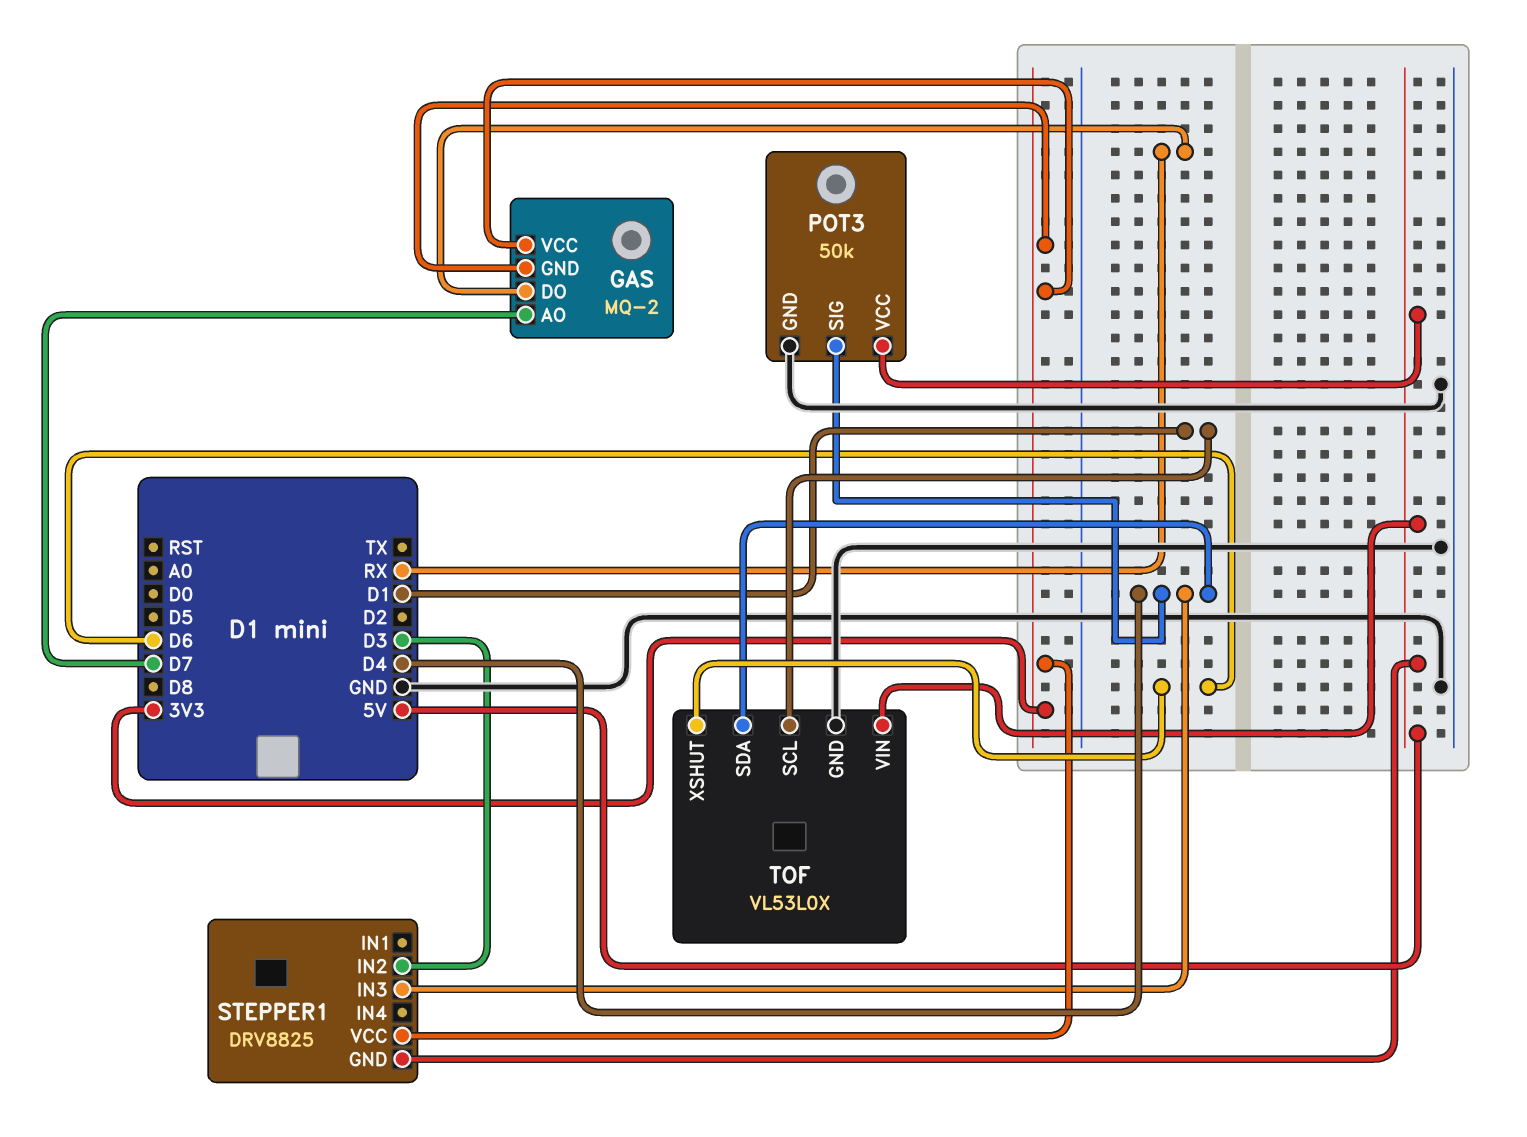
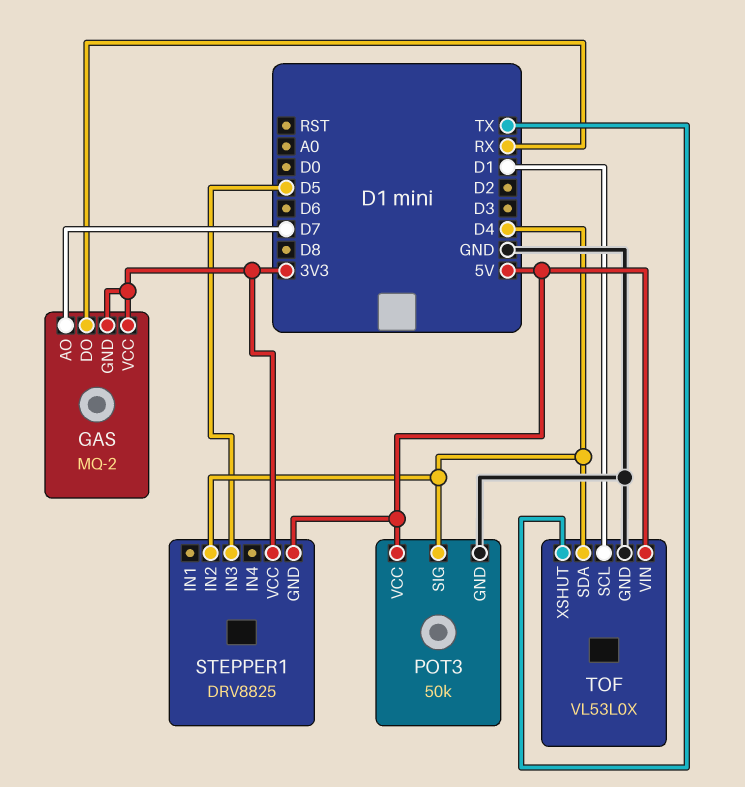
STEPPER1 pin IN2: D3 -> D4
STEPPER1 pin IN3: D4 -> D5
TOF pin XSHUT: D6 -> TX

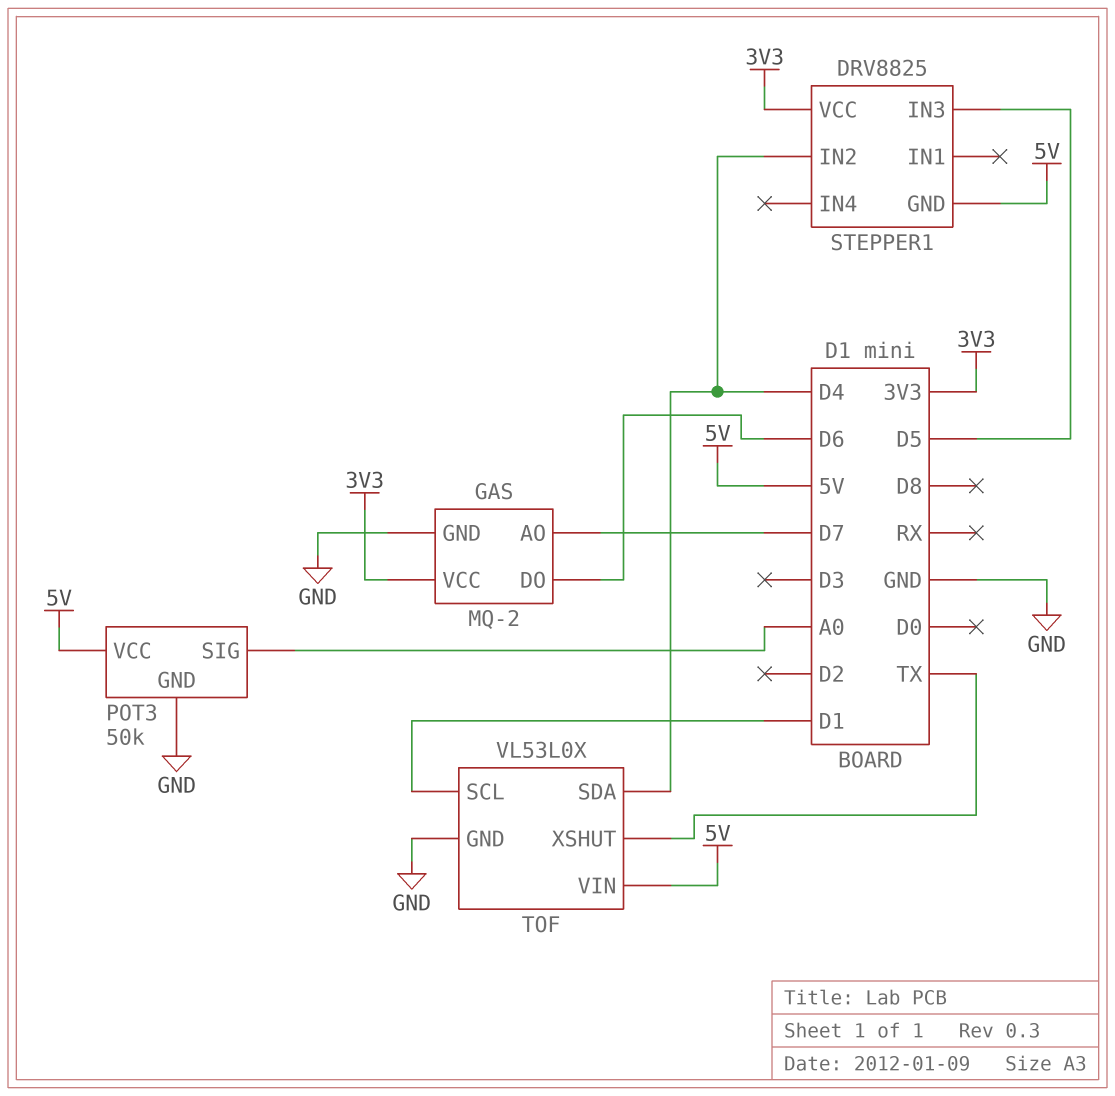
GAS pin DO: RX -> D6
GAS pin GND: 3V3 -> GND
POT3 pin SIG: D4 -> A0

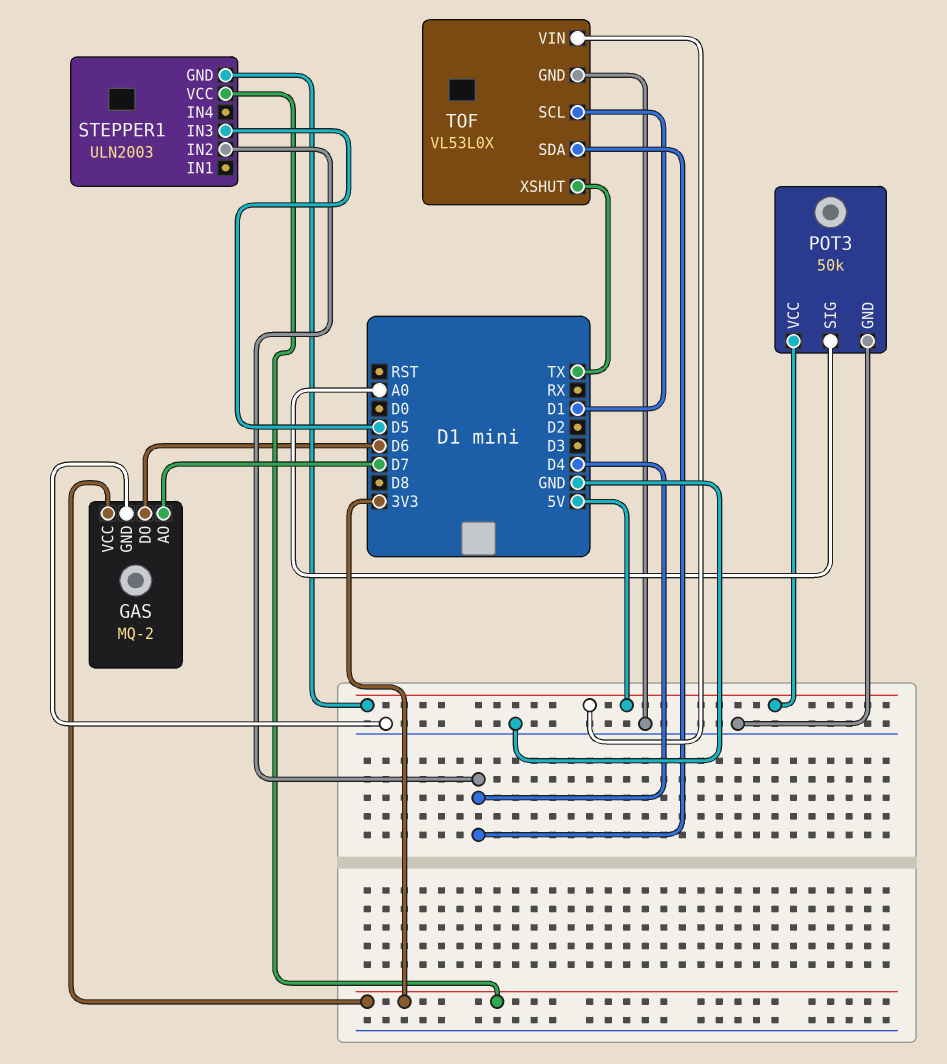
STEPPER1: DRV8825 -> ULN2003

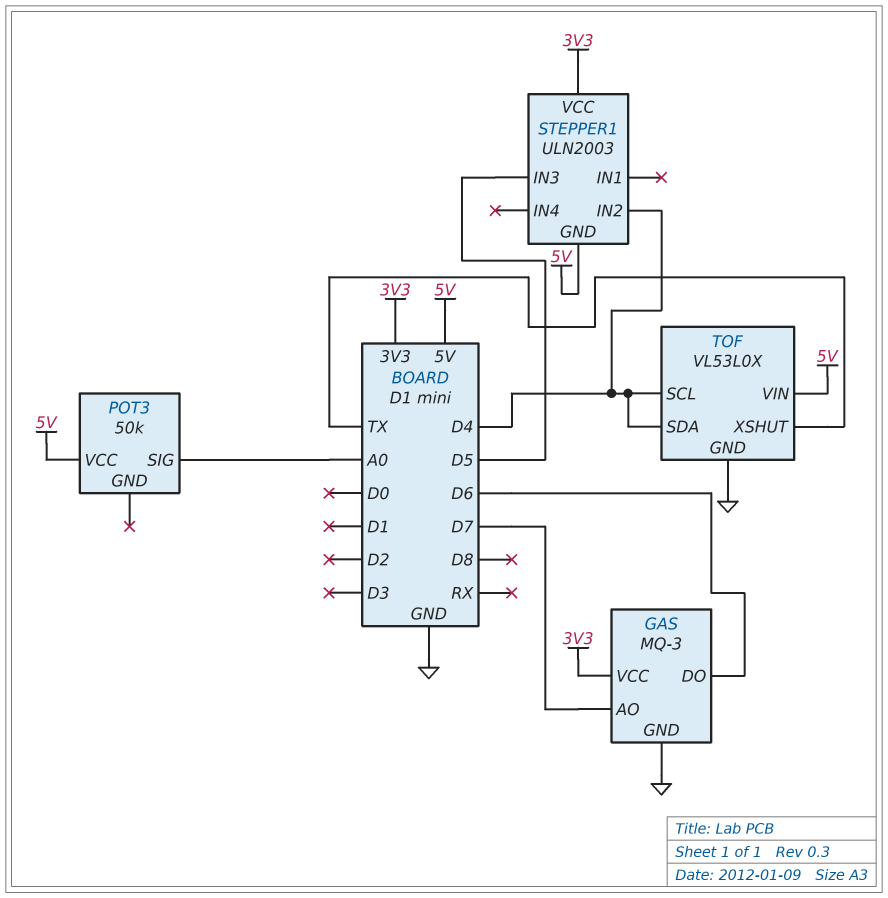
GAS: MQ-2 -> MQ-3
POT3 pin GND: GND -> none
TOF pin SCL: D1 -> D4

